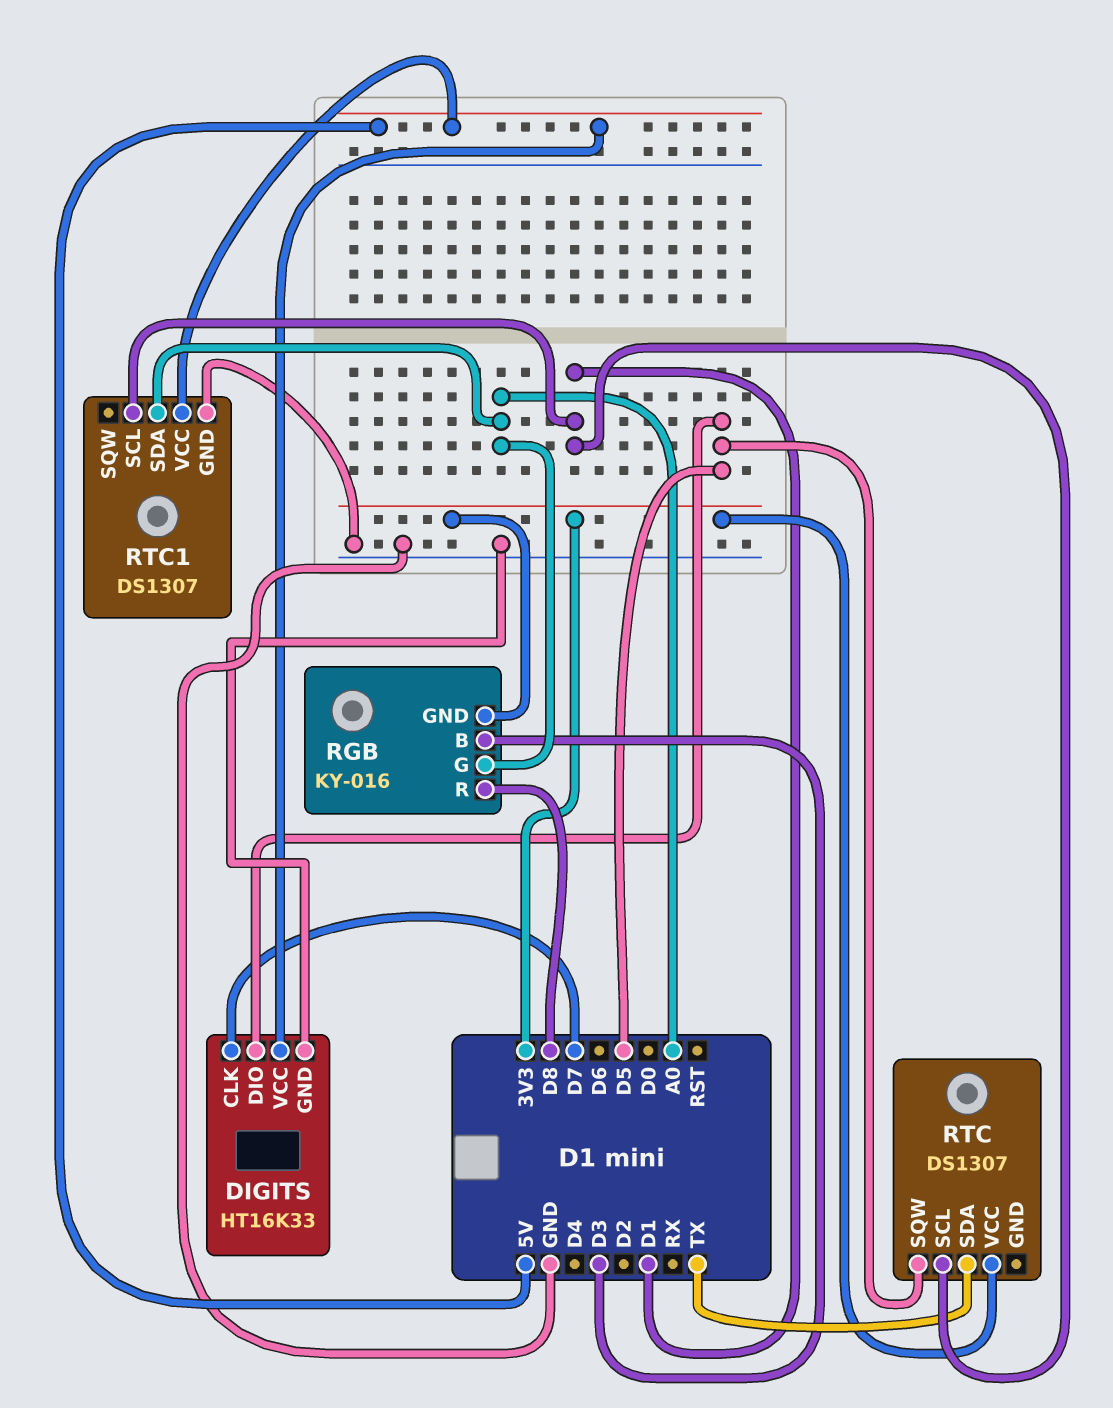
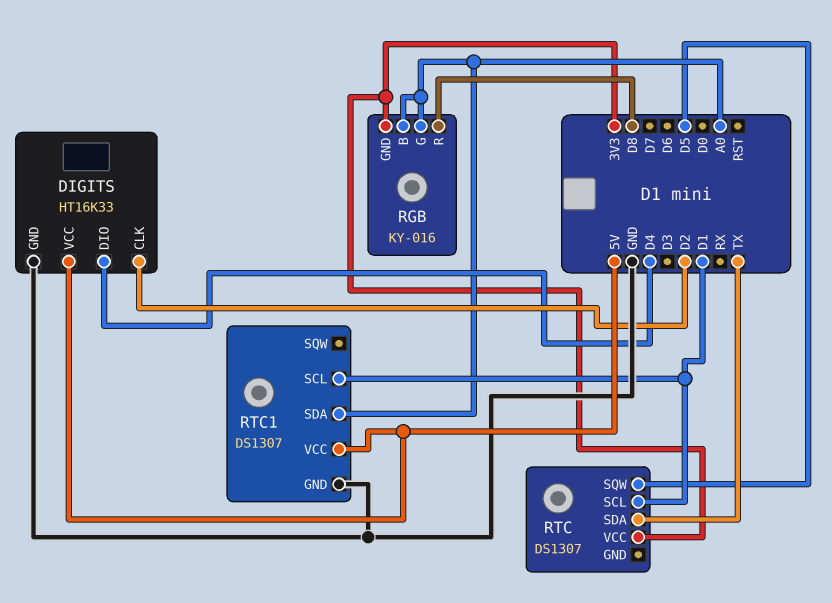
DIGITS pin CLK: D7 -> D2
DIGITS pin DIO: D5 -> D4
RGB pin B: D3 -> A0

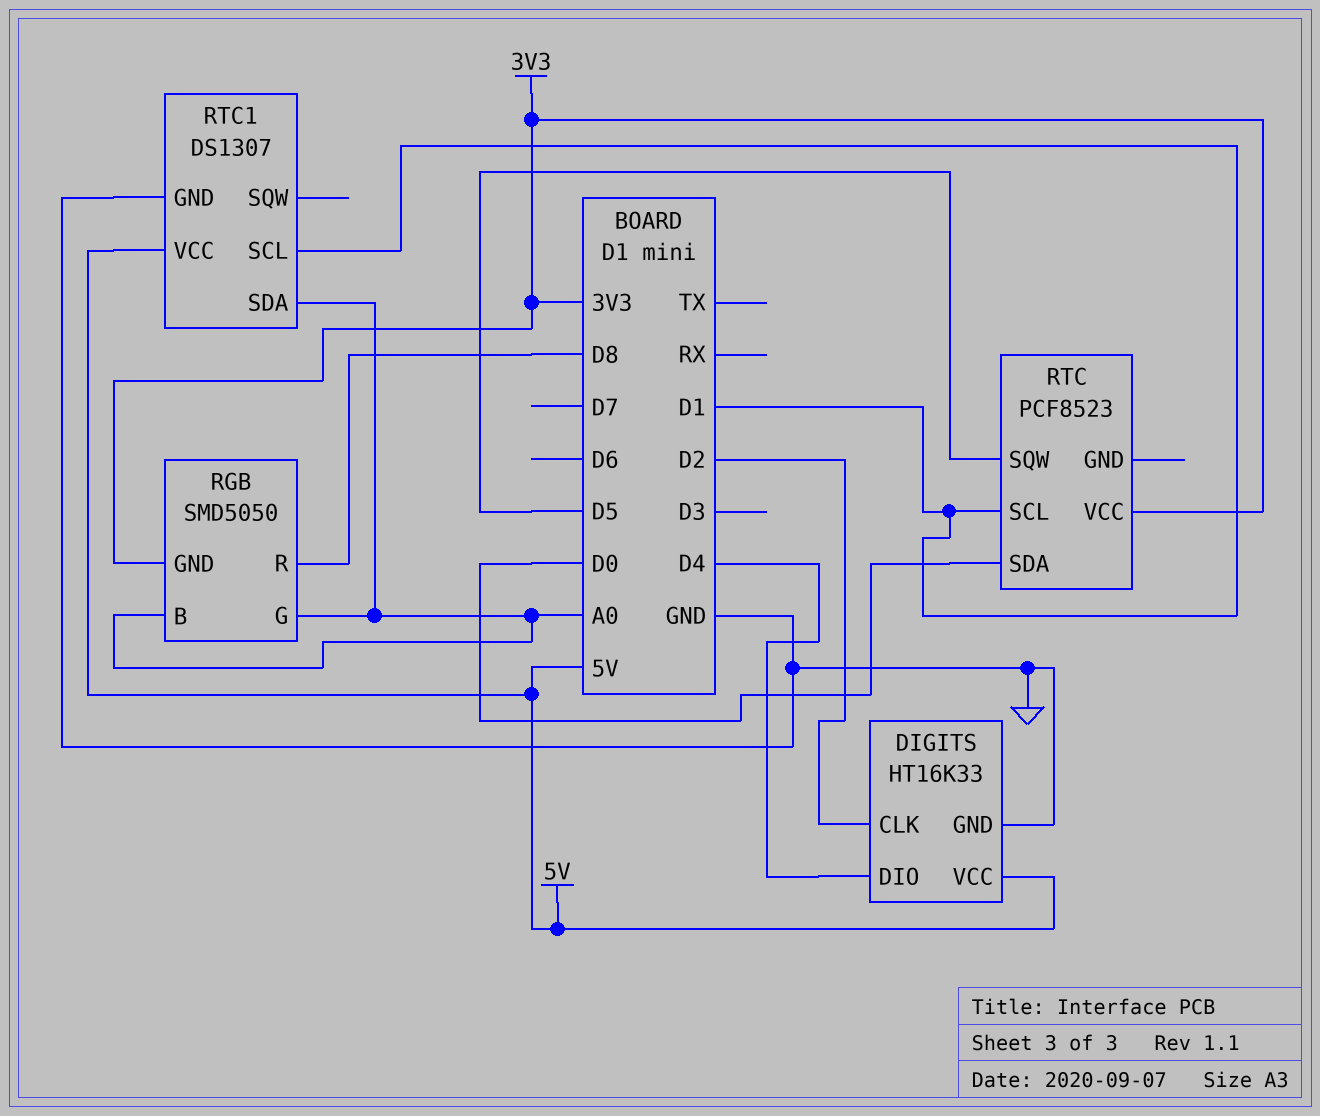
RGB: KY-016 -> SMD5050
RTC: DS1307 -> PCF8523
RTC pin SDA: TX -> D0

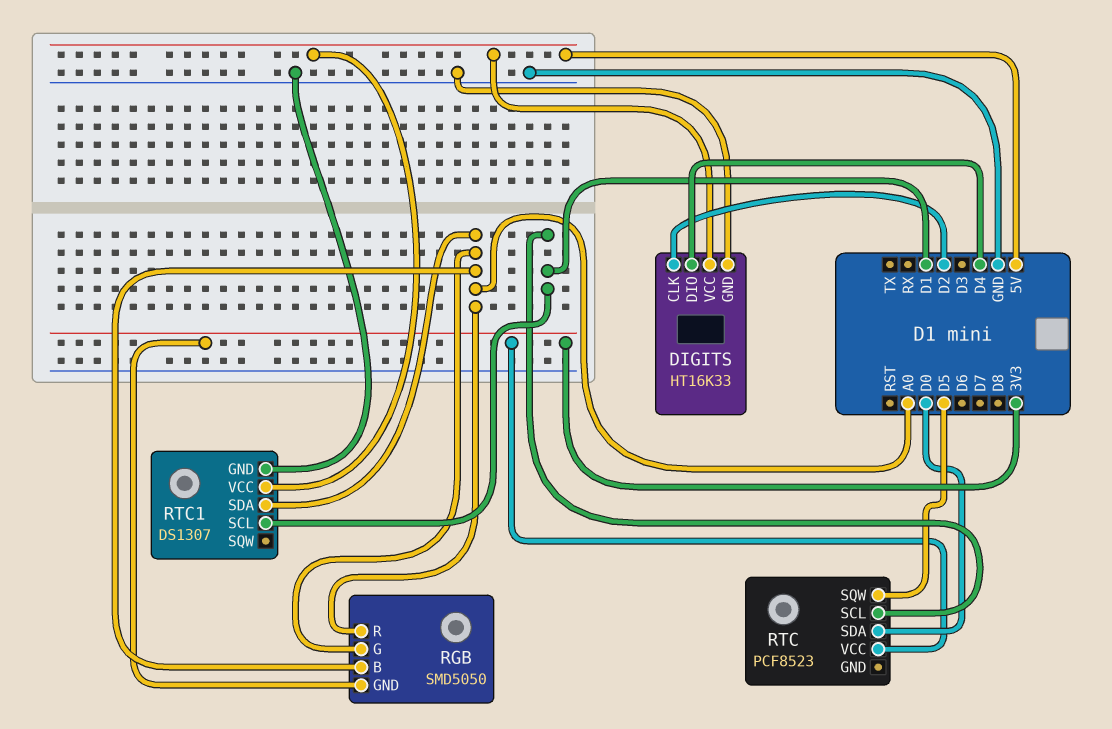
RGB pin R: D8 -> A0

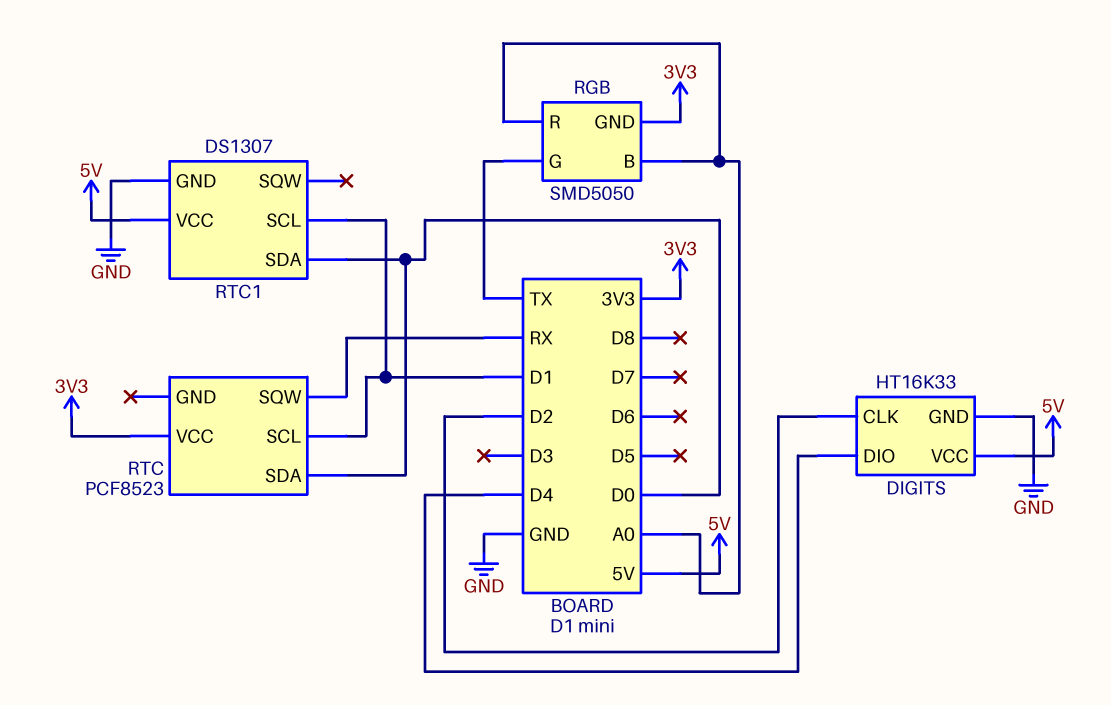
RGB pin G: A0 -> TX
RTC pin SQW: D5 -> RX
RTC1 pin SDA: A0 -> D0

